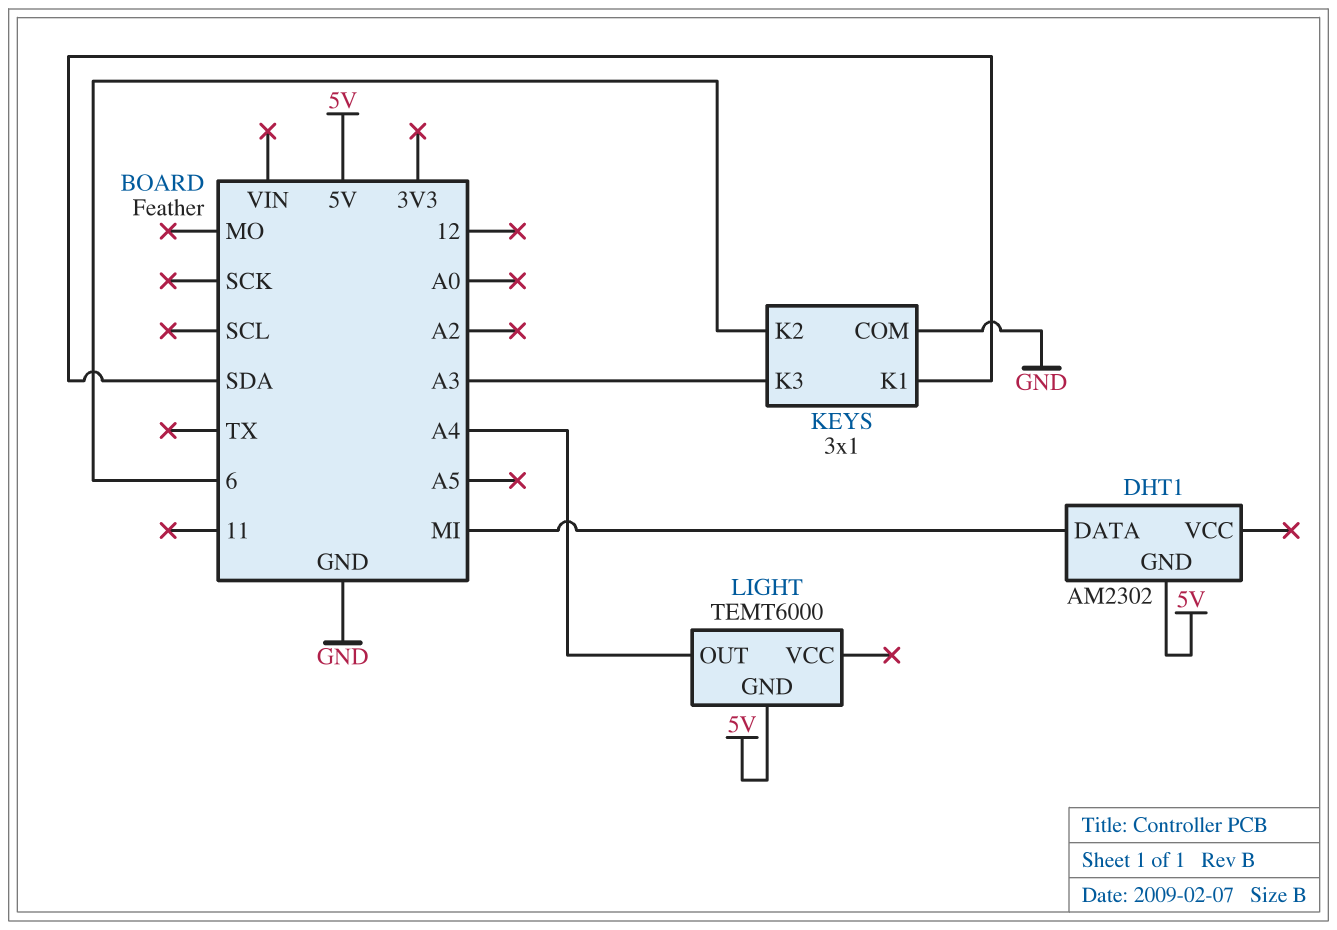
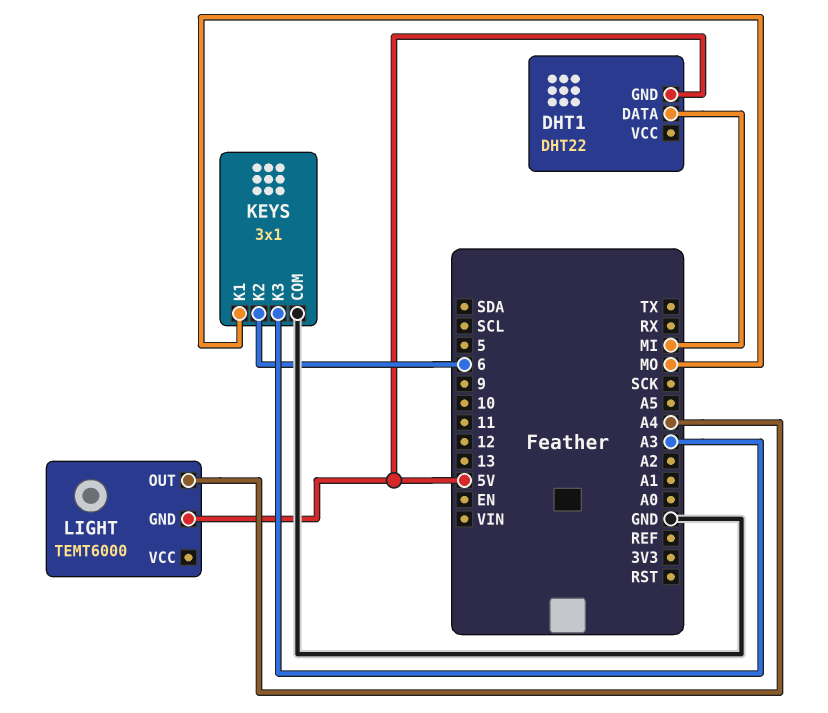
DHT1: AM2302 -> DHT22
KEYS pin K1: SDA -> MO

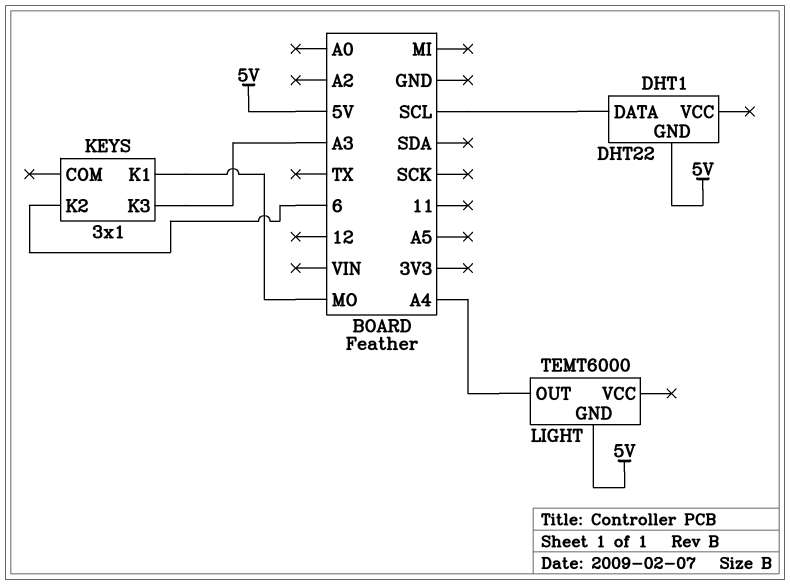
DHT1 pin DATA: MI -> SCL
KEYS pin COM: GND -> none

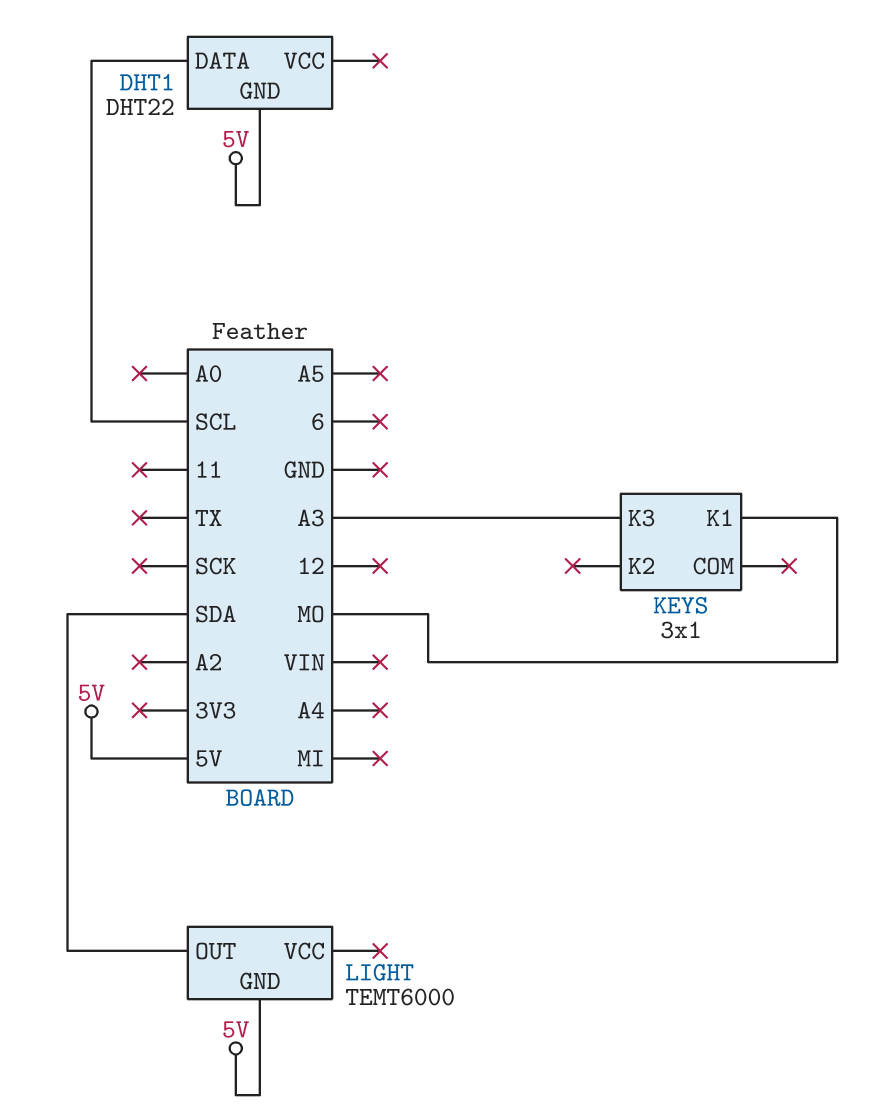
KEYS pin K2: 6 -> none
LIGHT pin OUT: A4 -> SDA

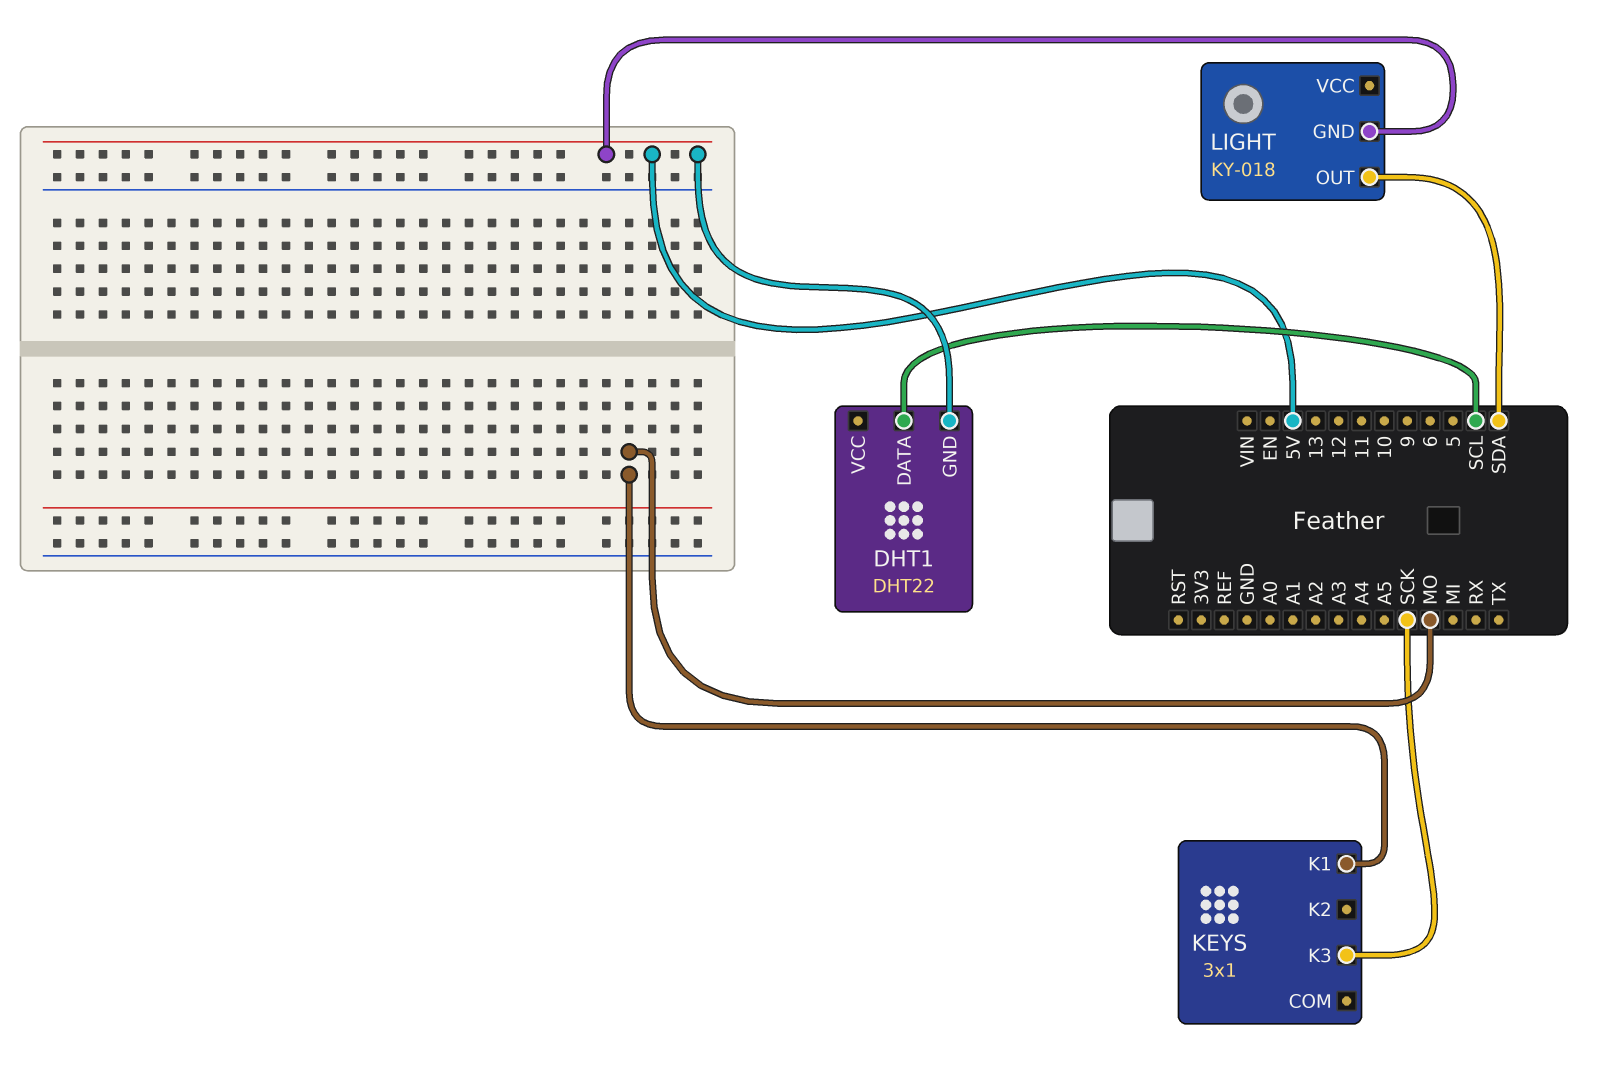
KEYS pin K3: A3 -> SCK
LIGHT: TEMT6000 -> KY-018

